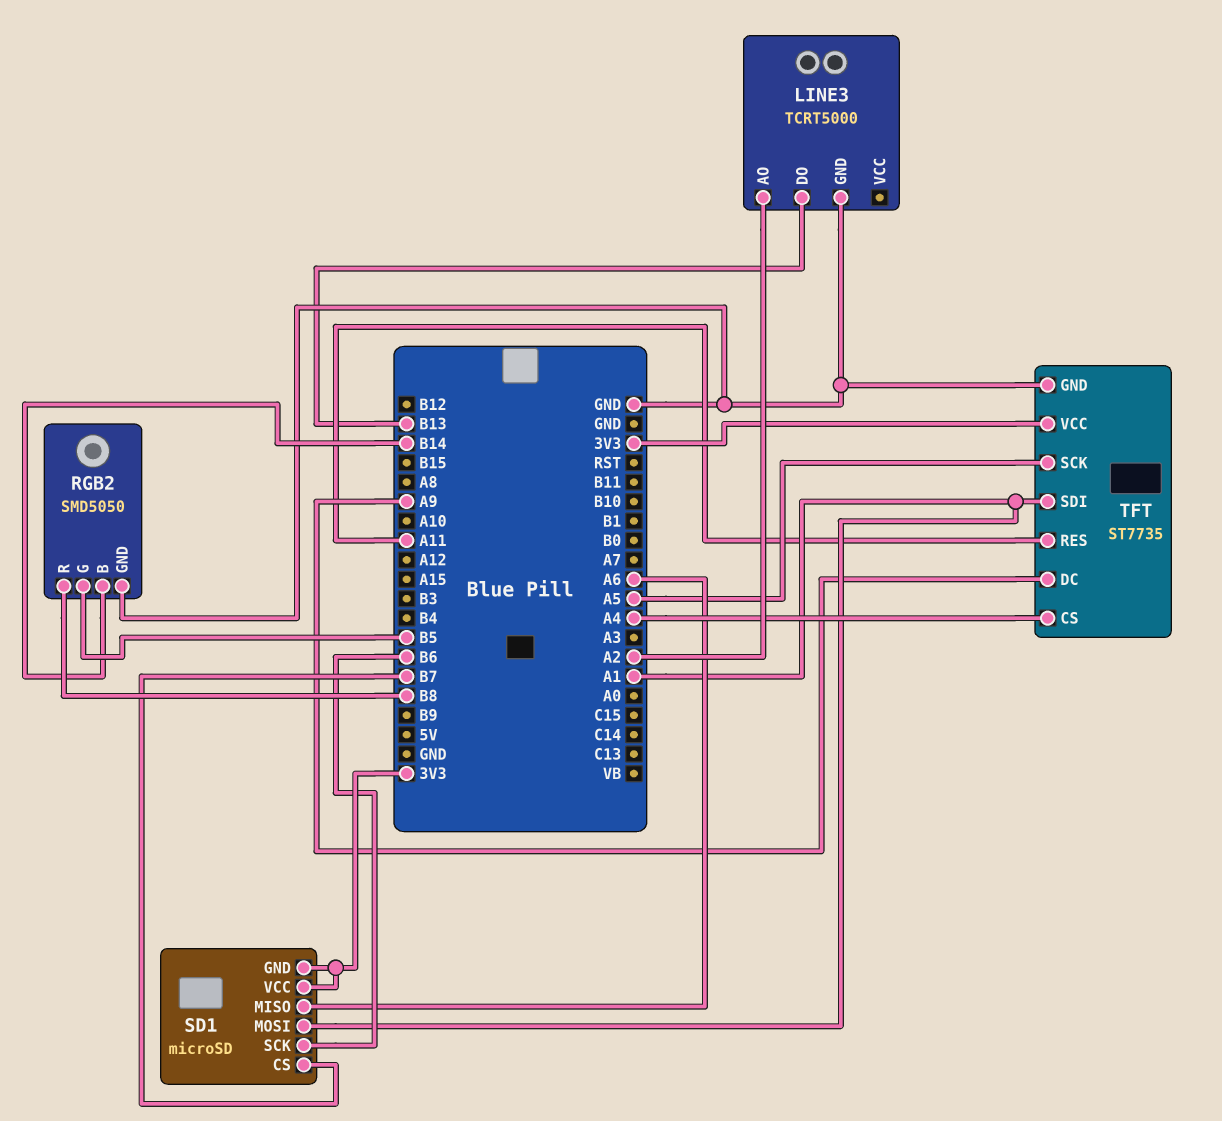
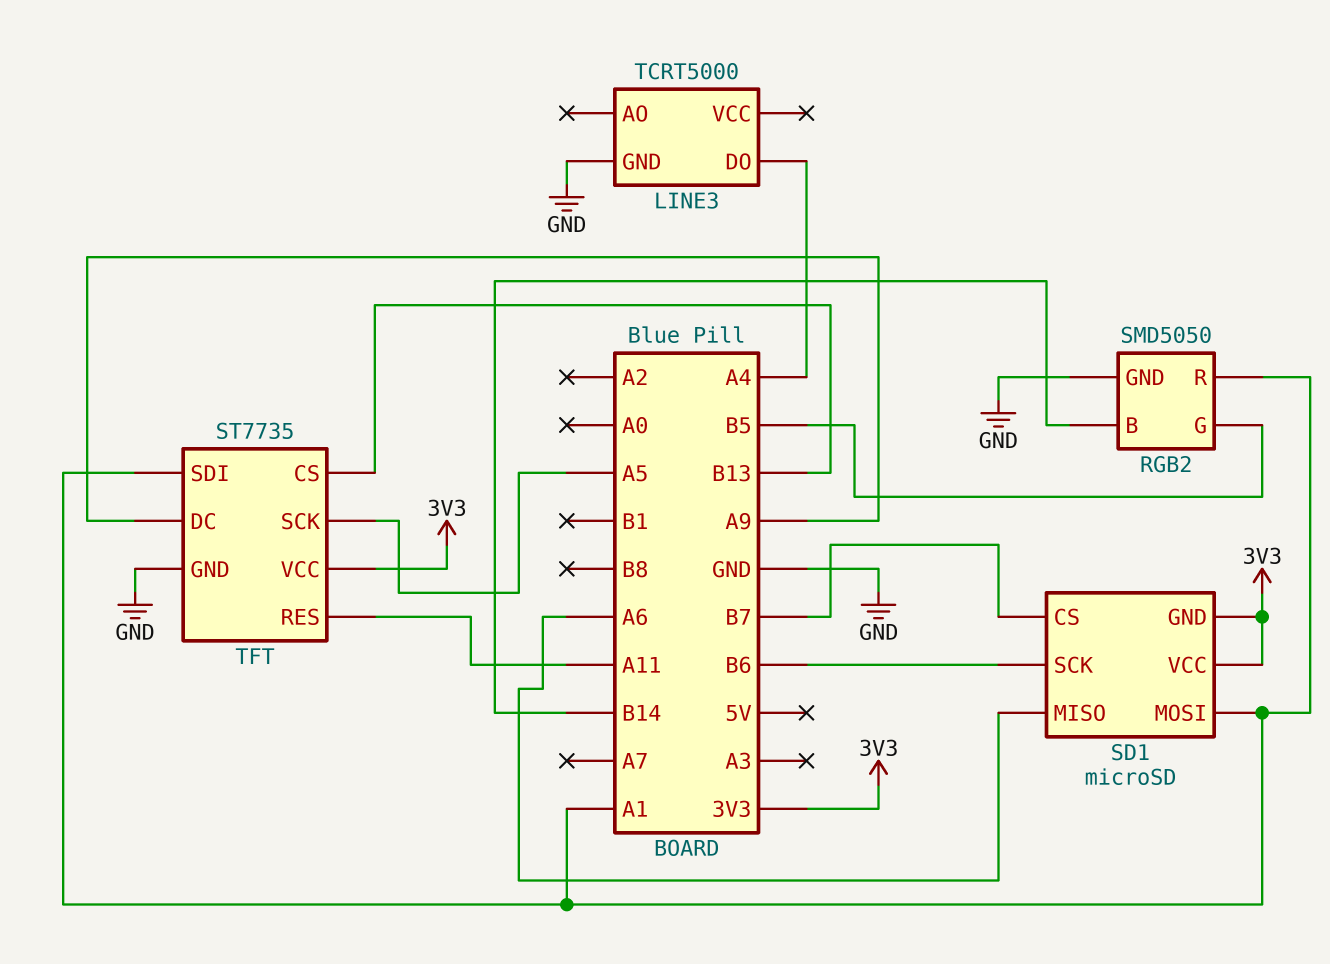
LINE3 pin AO: A2 -> none
LINE3 pin DO: B13 -> A4
RGB2 pin R: B8 -> A1
TFT pin CS: A4 -> B13

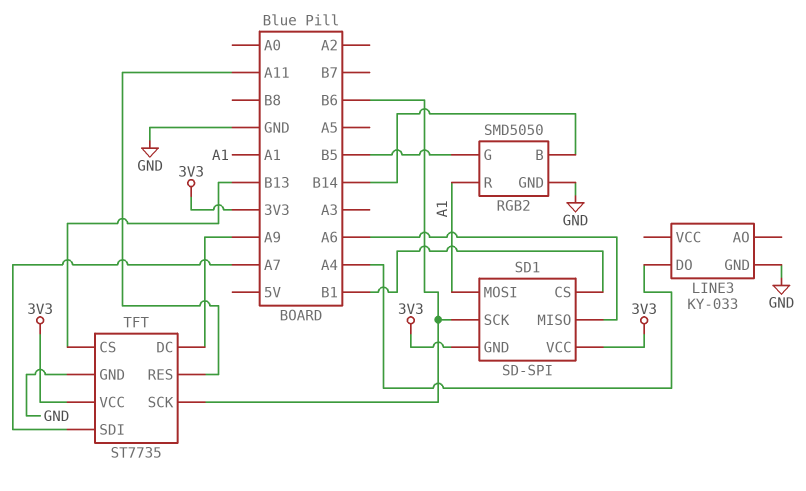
LINE3: TCRT5000 -> KY-033
SD1: microSD -> SD-SPI
SD1 pin CS: B7 -> B1
TFT pin SCK: A5 -> B6
TFT pin SDI: A1 -> A7

